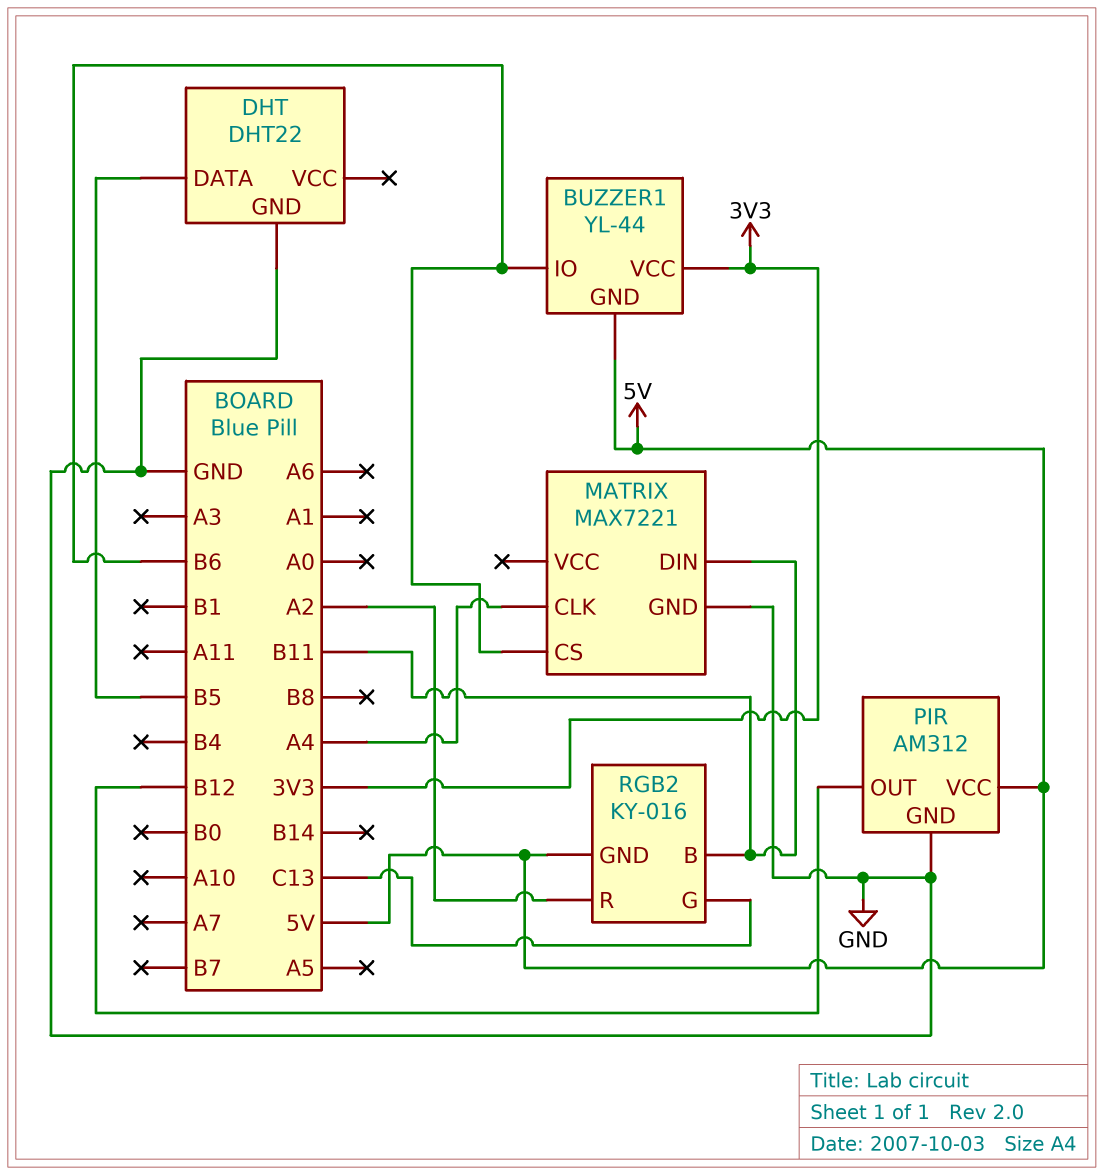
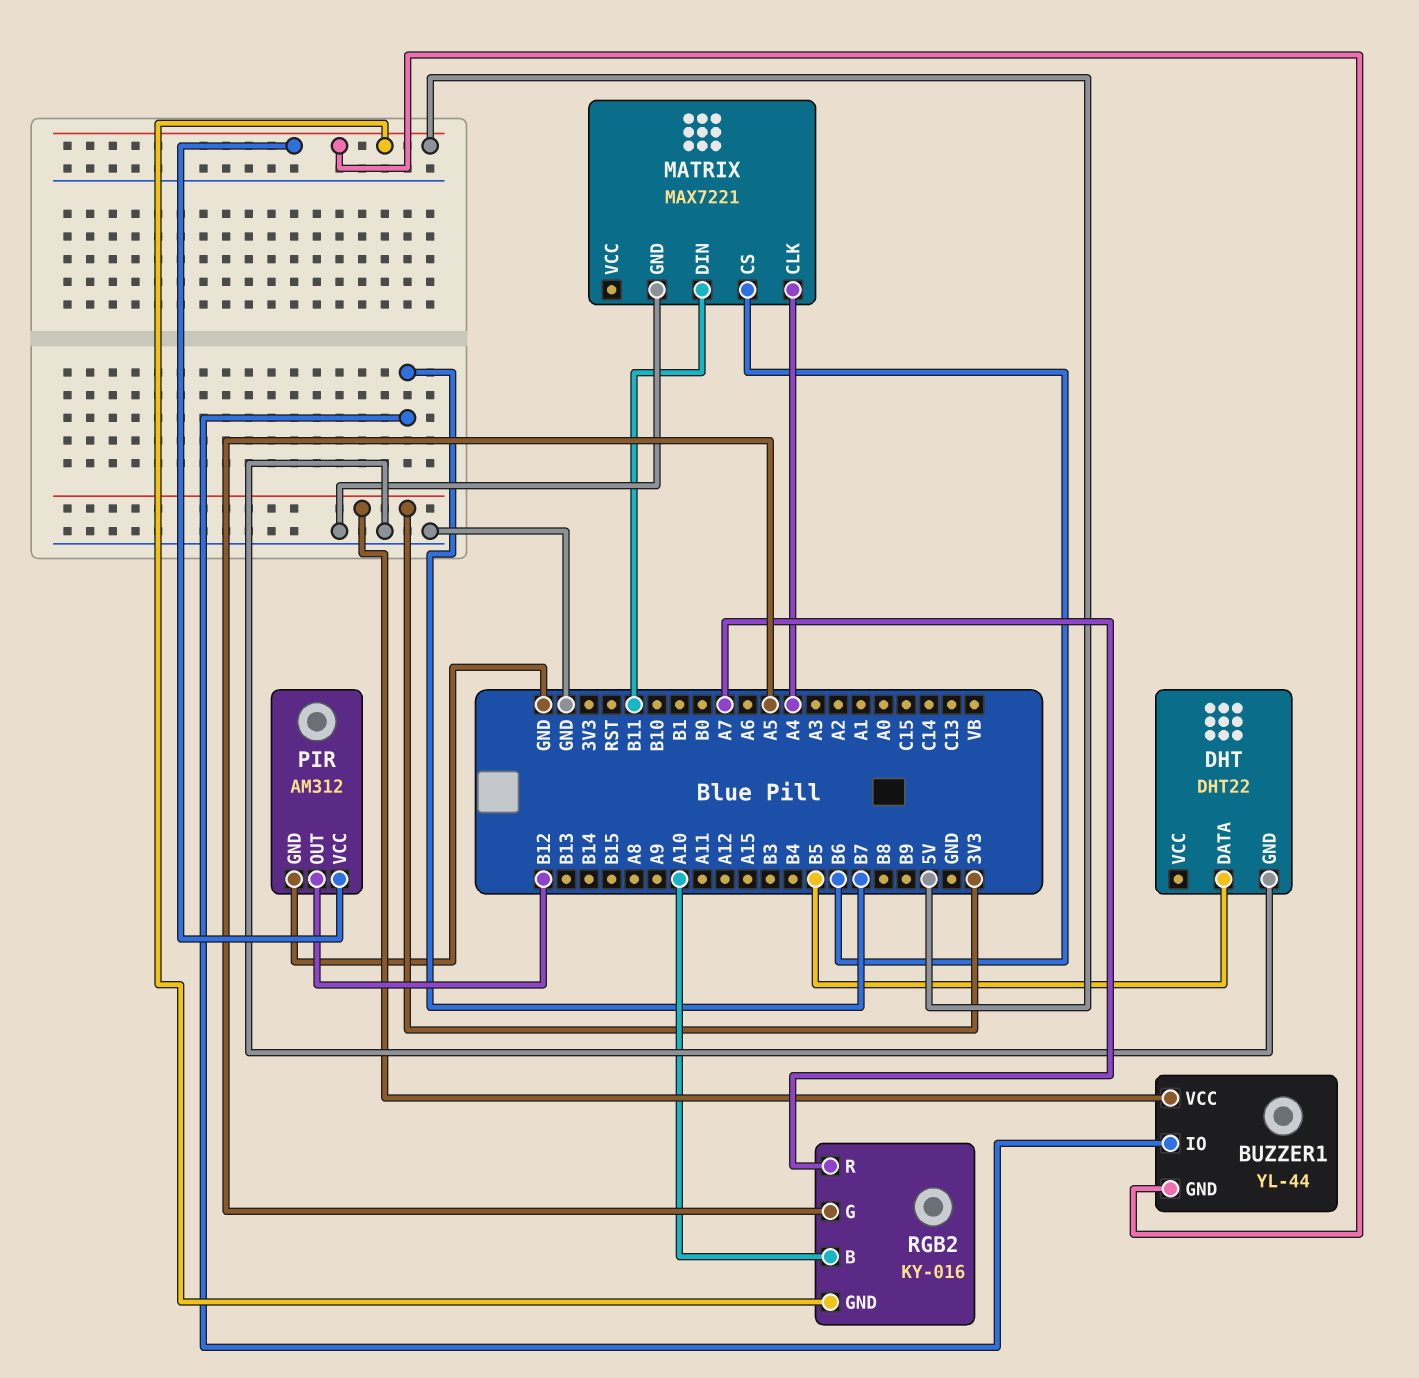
BUZZER1 pin IO: B6 -> B7
RGB2 pin B: B11 -> A10
RGB2 pin G: C13 -> A5
RGB2 pin R: A2 -> A7

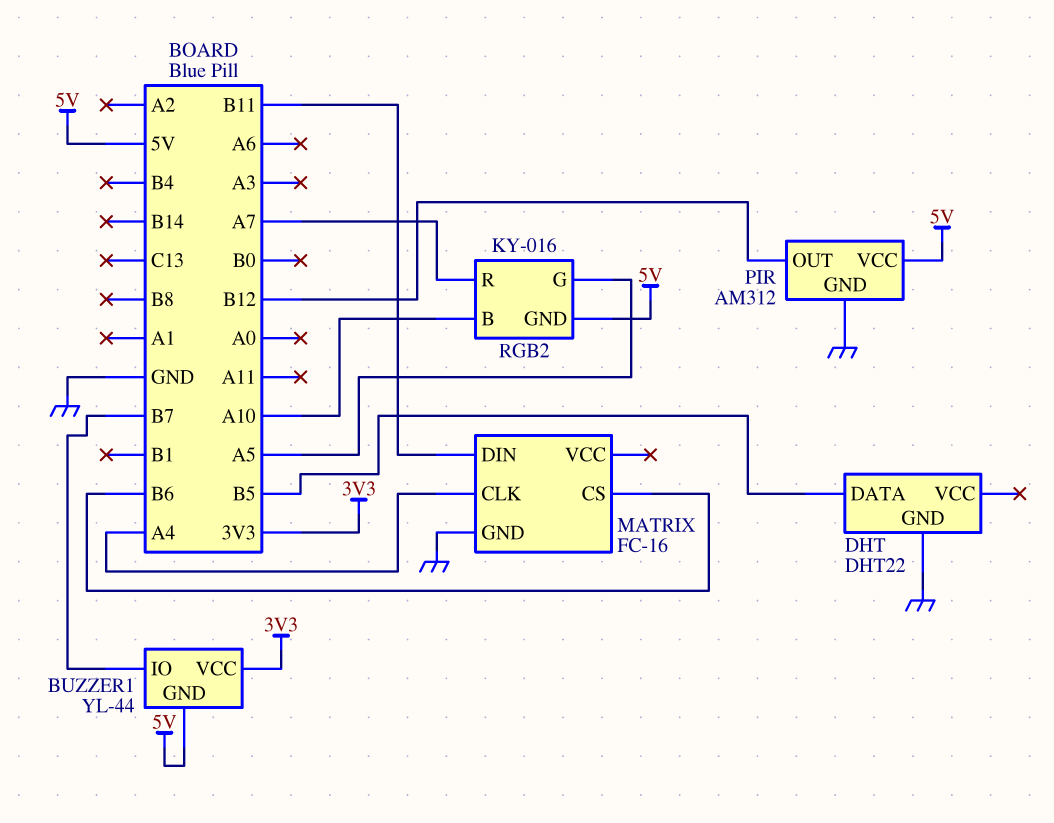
MATRIX: MAX7221 -> FC-16

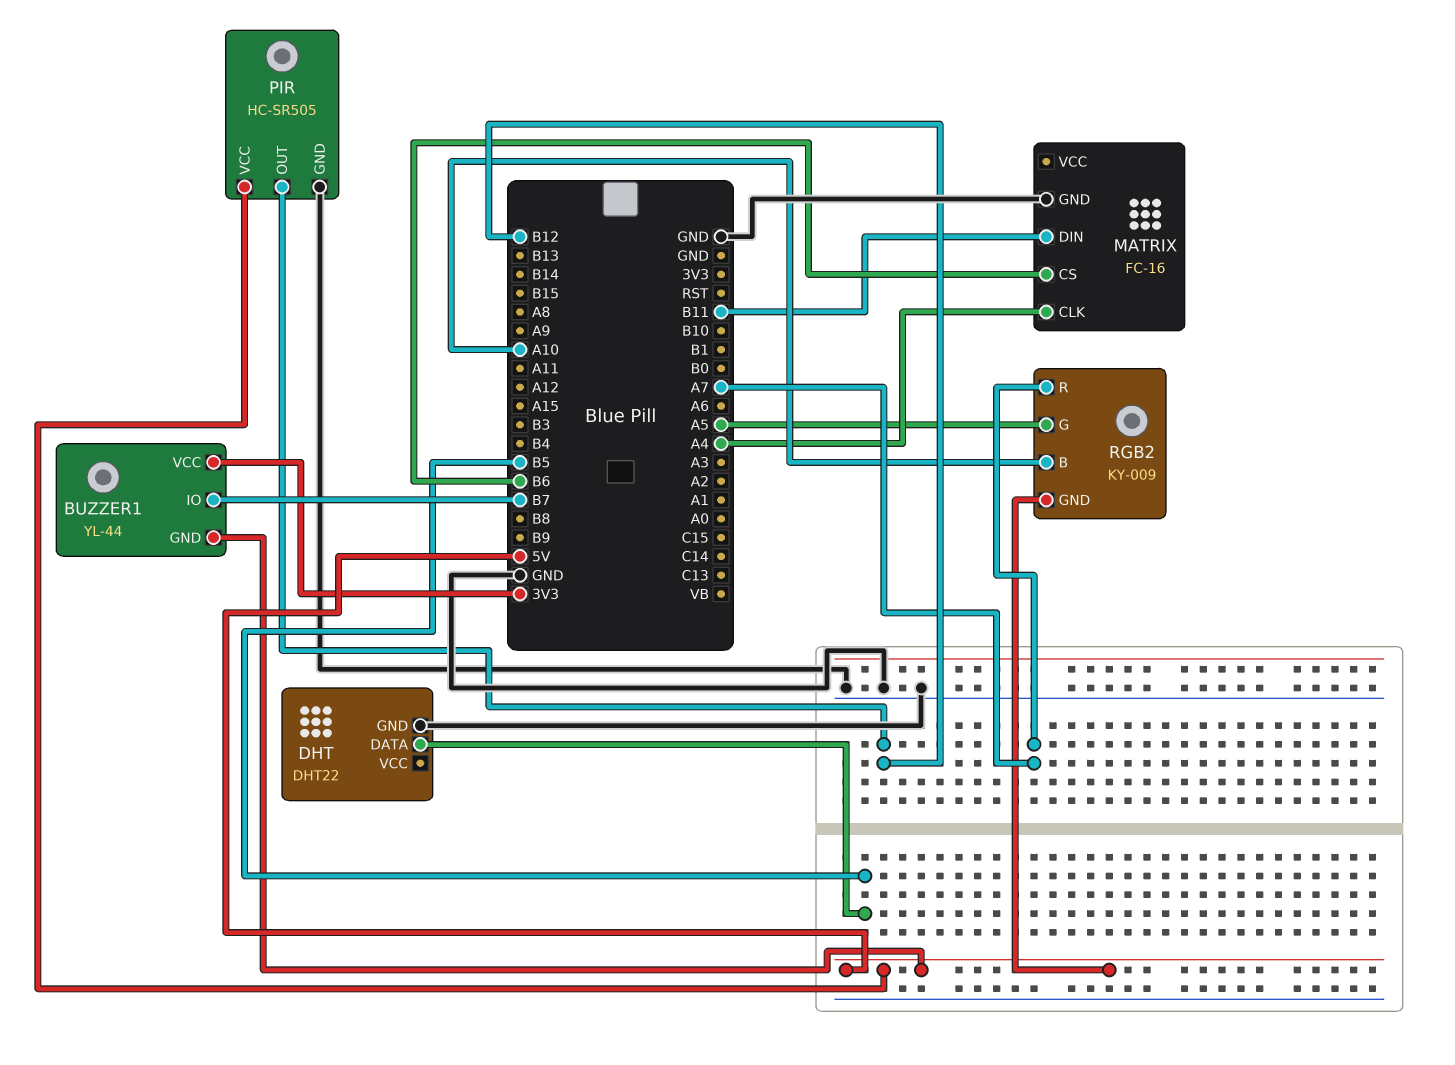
PIR: AM312 -> HC-SR505
RGB2: KY-016 -> KY-009

